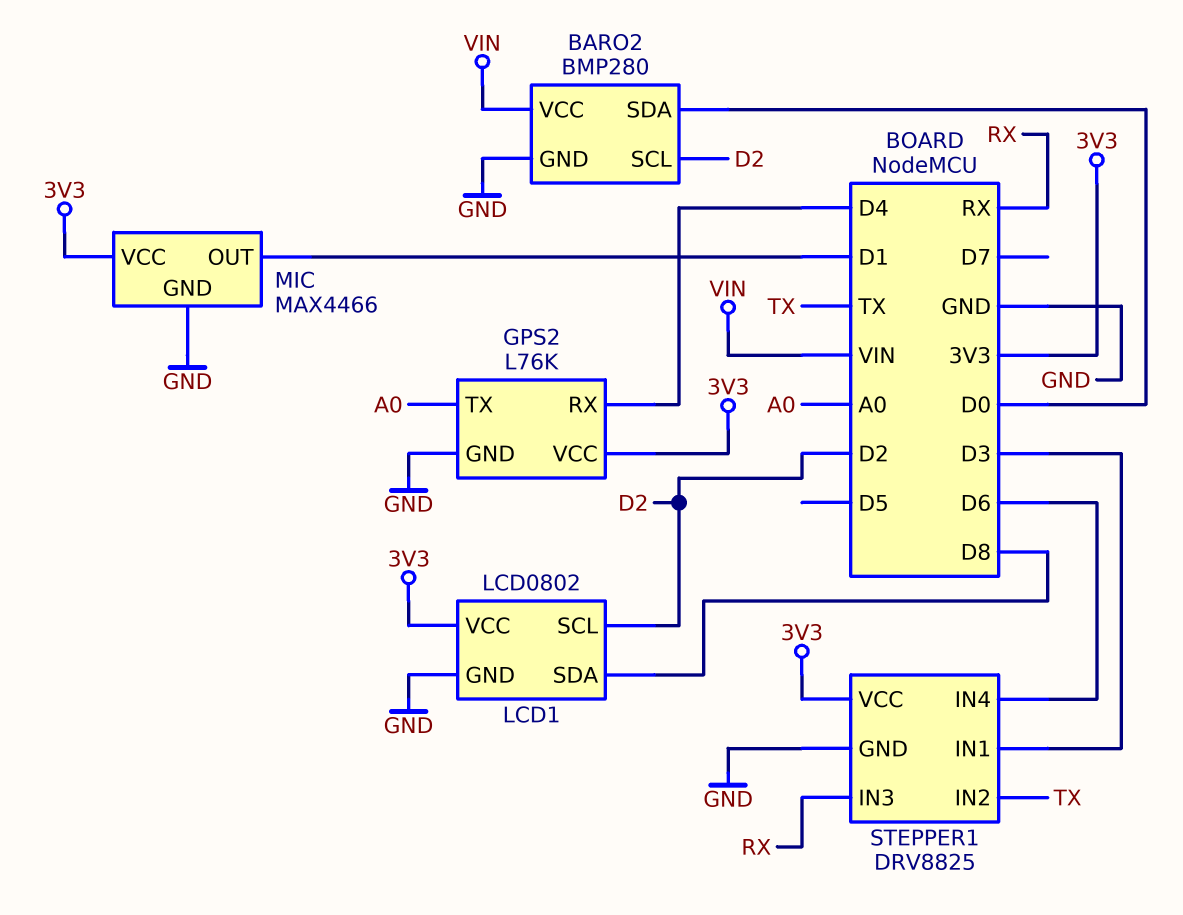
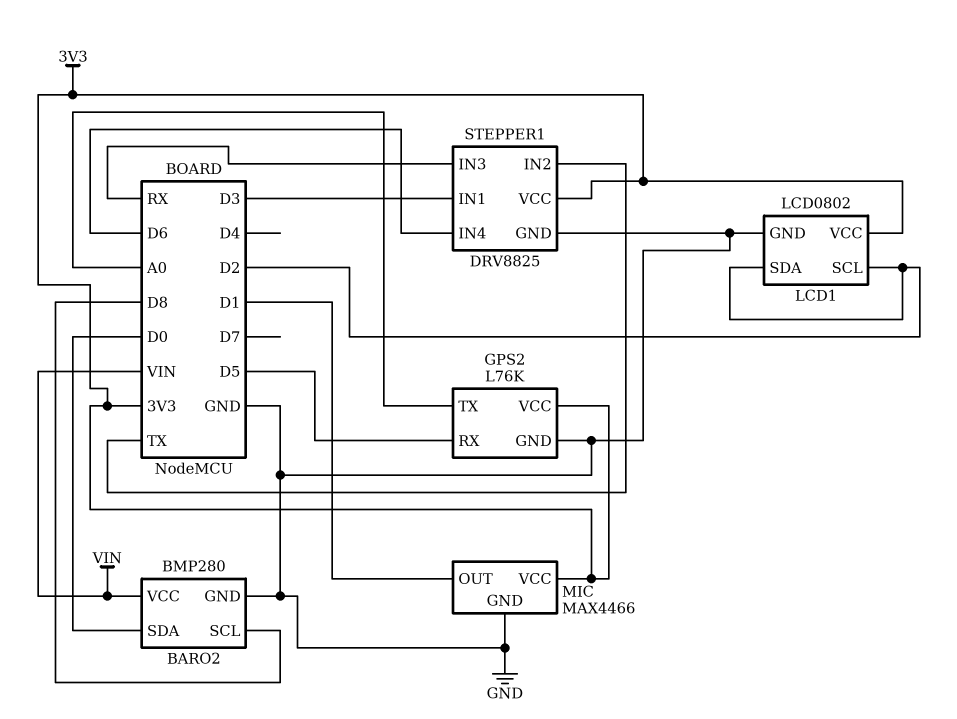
BARO2 pin SCL: D2 -> D8
GPS2 pin RX: D4 -> D5
LCD1 pin SDA: D8 -> D2

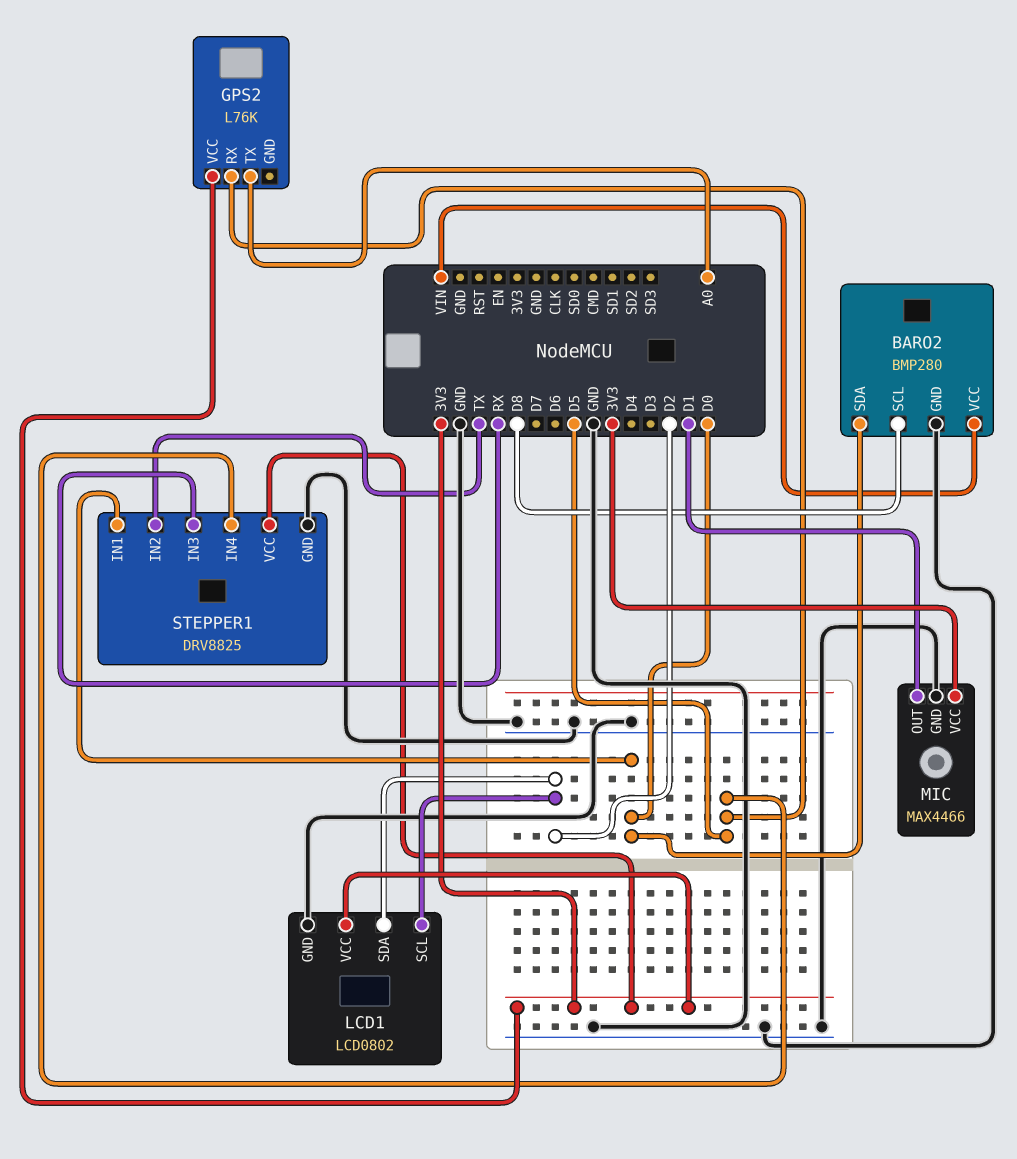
GPS2 pin GND: GND -> none
STEPPER1 pin IN1: D3 -> D0
STEPPER1 pin IN4: D6 -> D5

